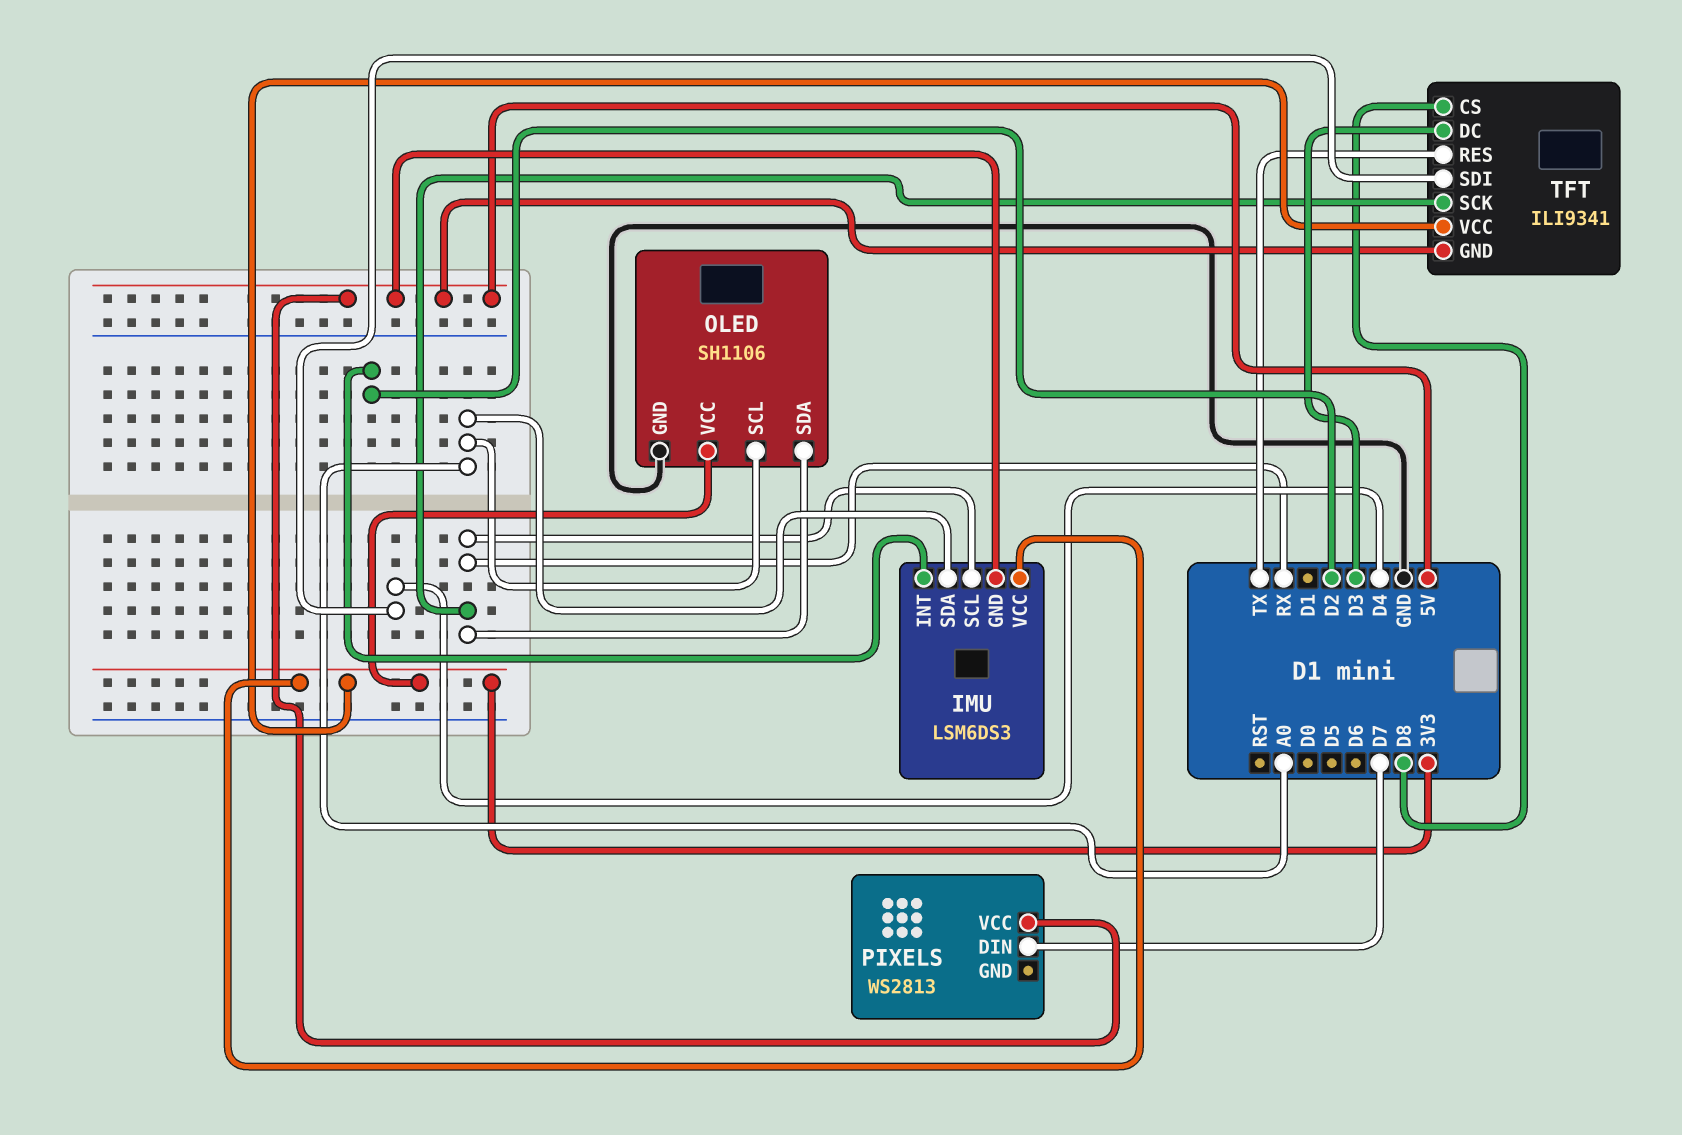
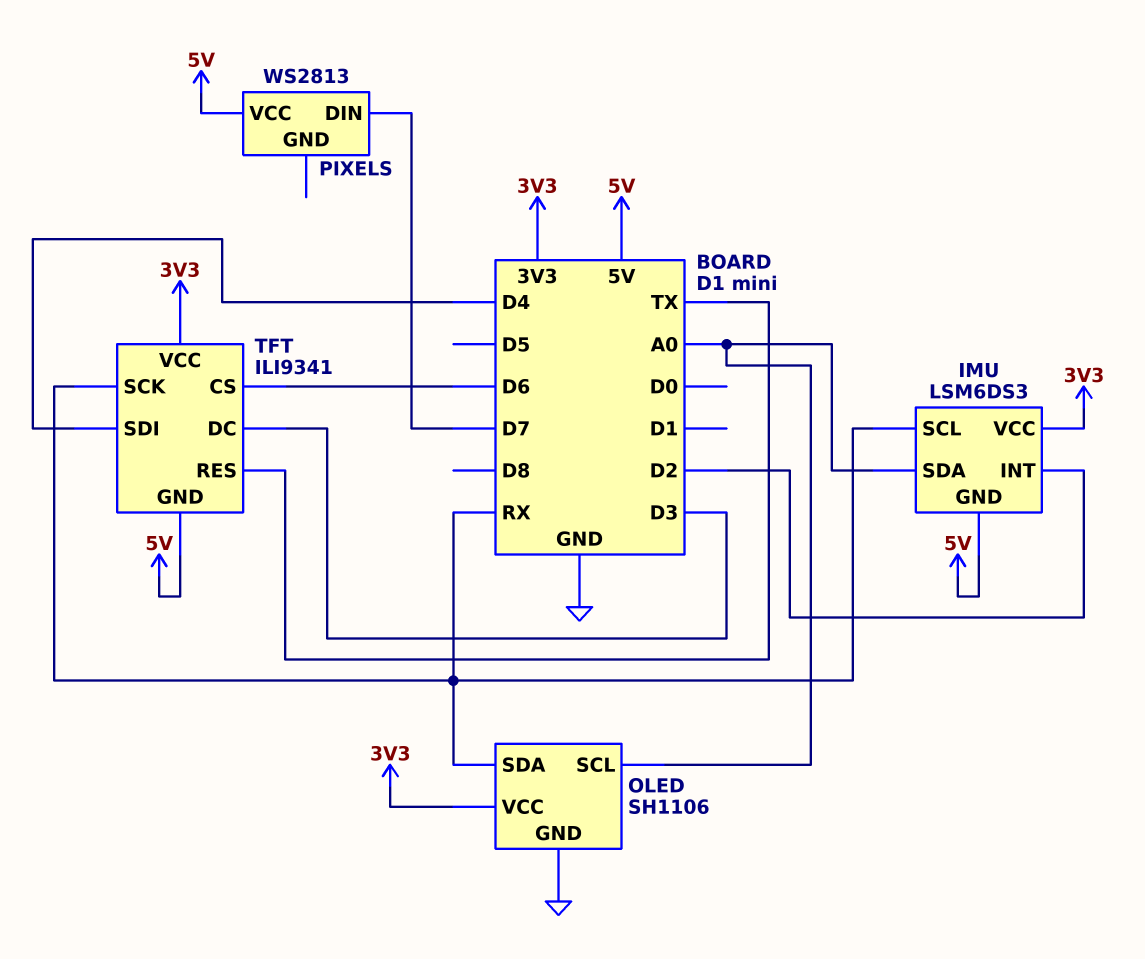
TFT pin CS: D8 -> D6

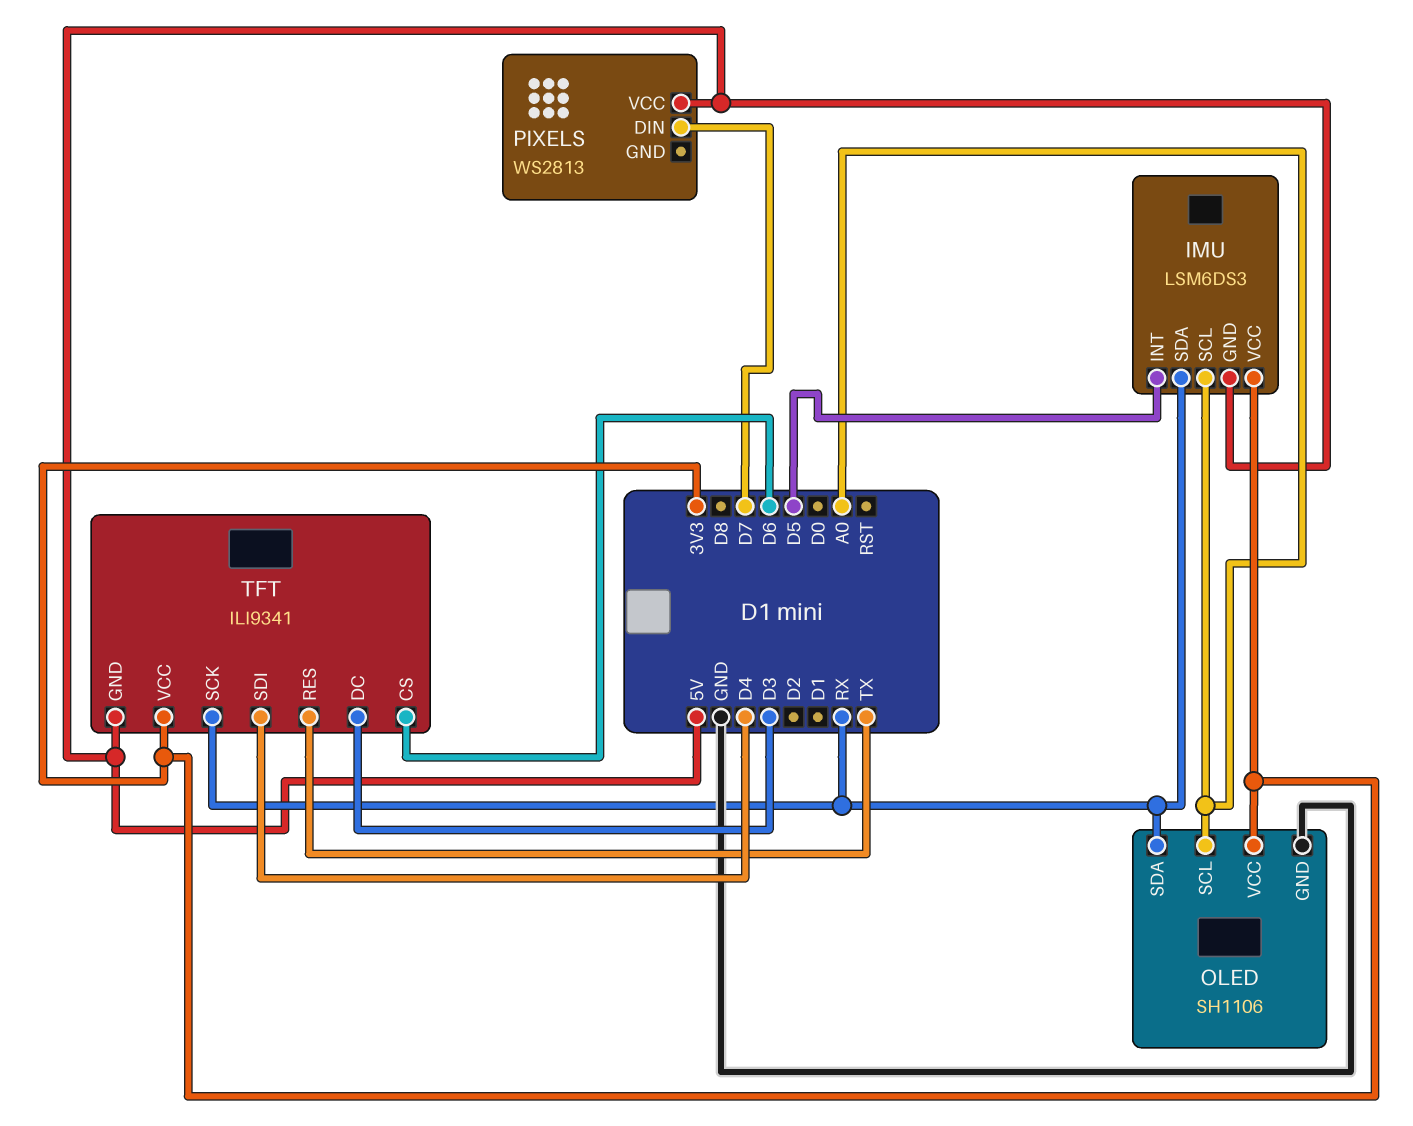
IMU pin INT: D2 -> D5
IMU pin SCL: RX -> A0
IMU pin SDA: A0 -> RX

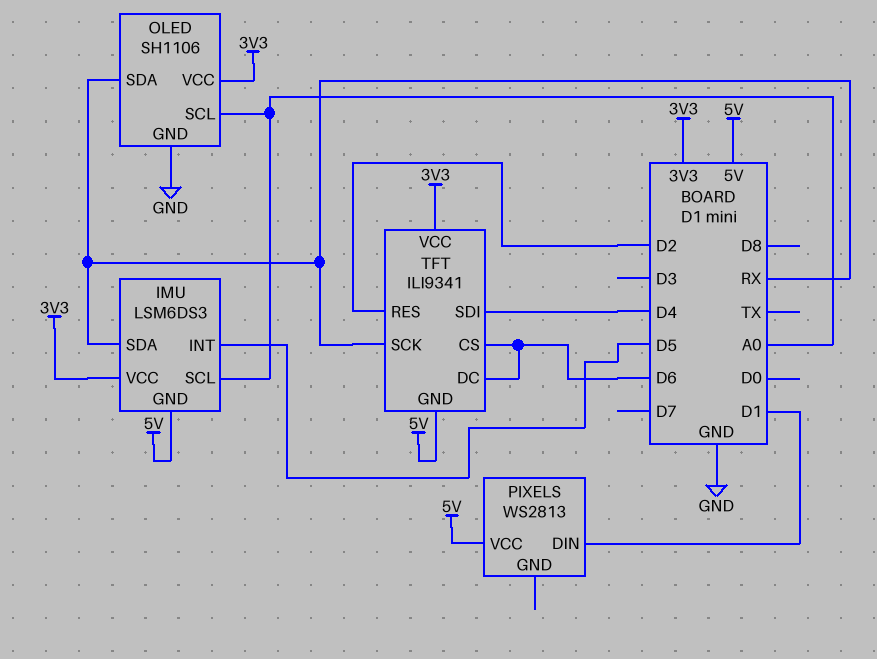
PIXELS pin DIN: D7 -> D1
TFT pin DC: D3 -> D6
TFT pin RES: TX -> D2

